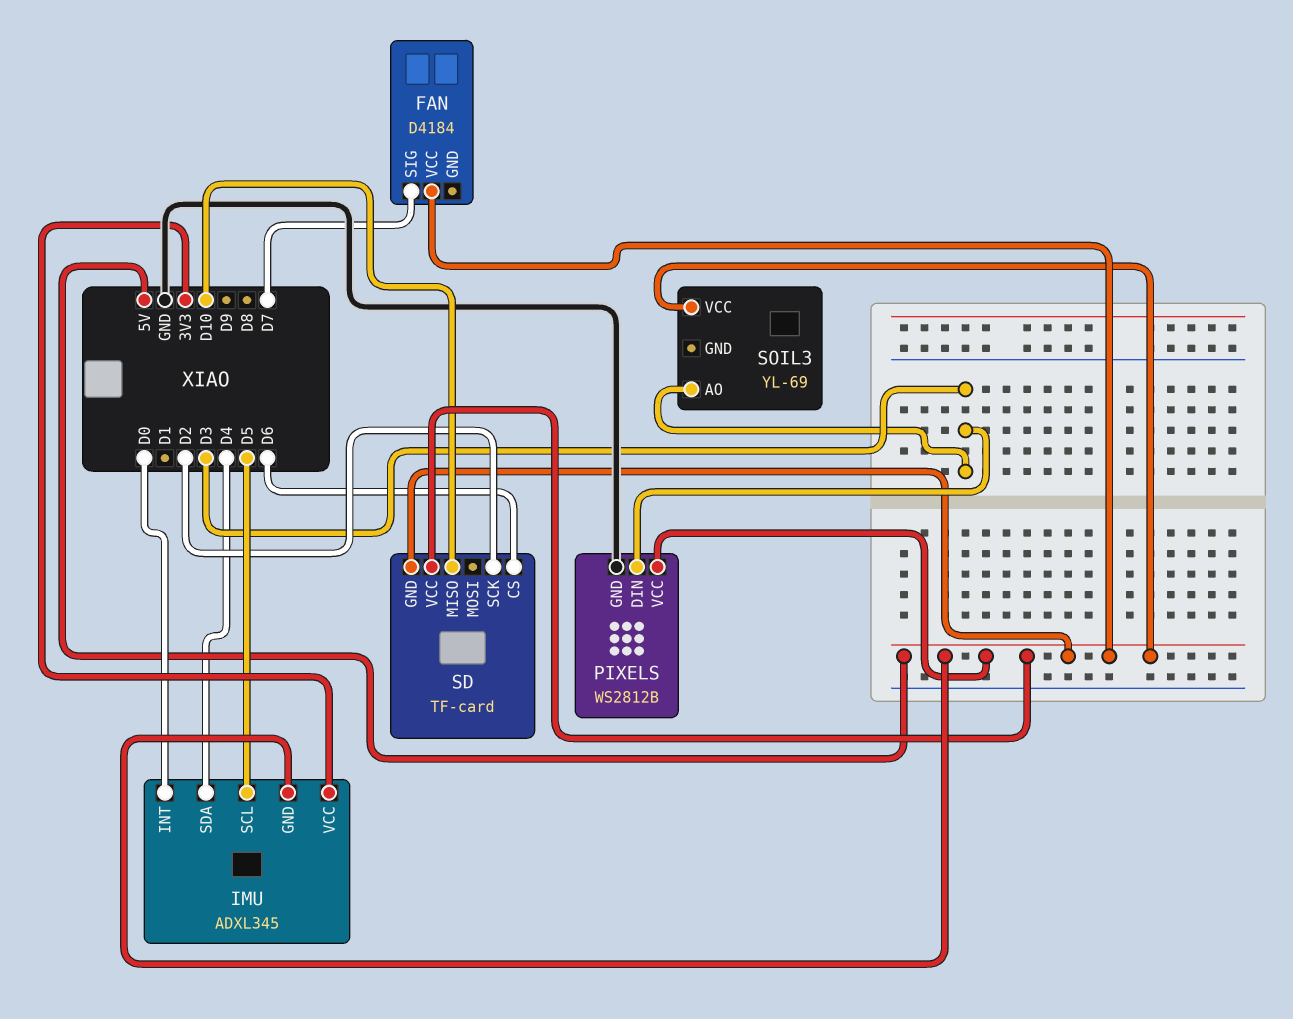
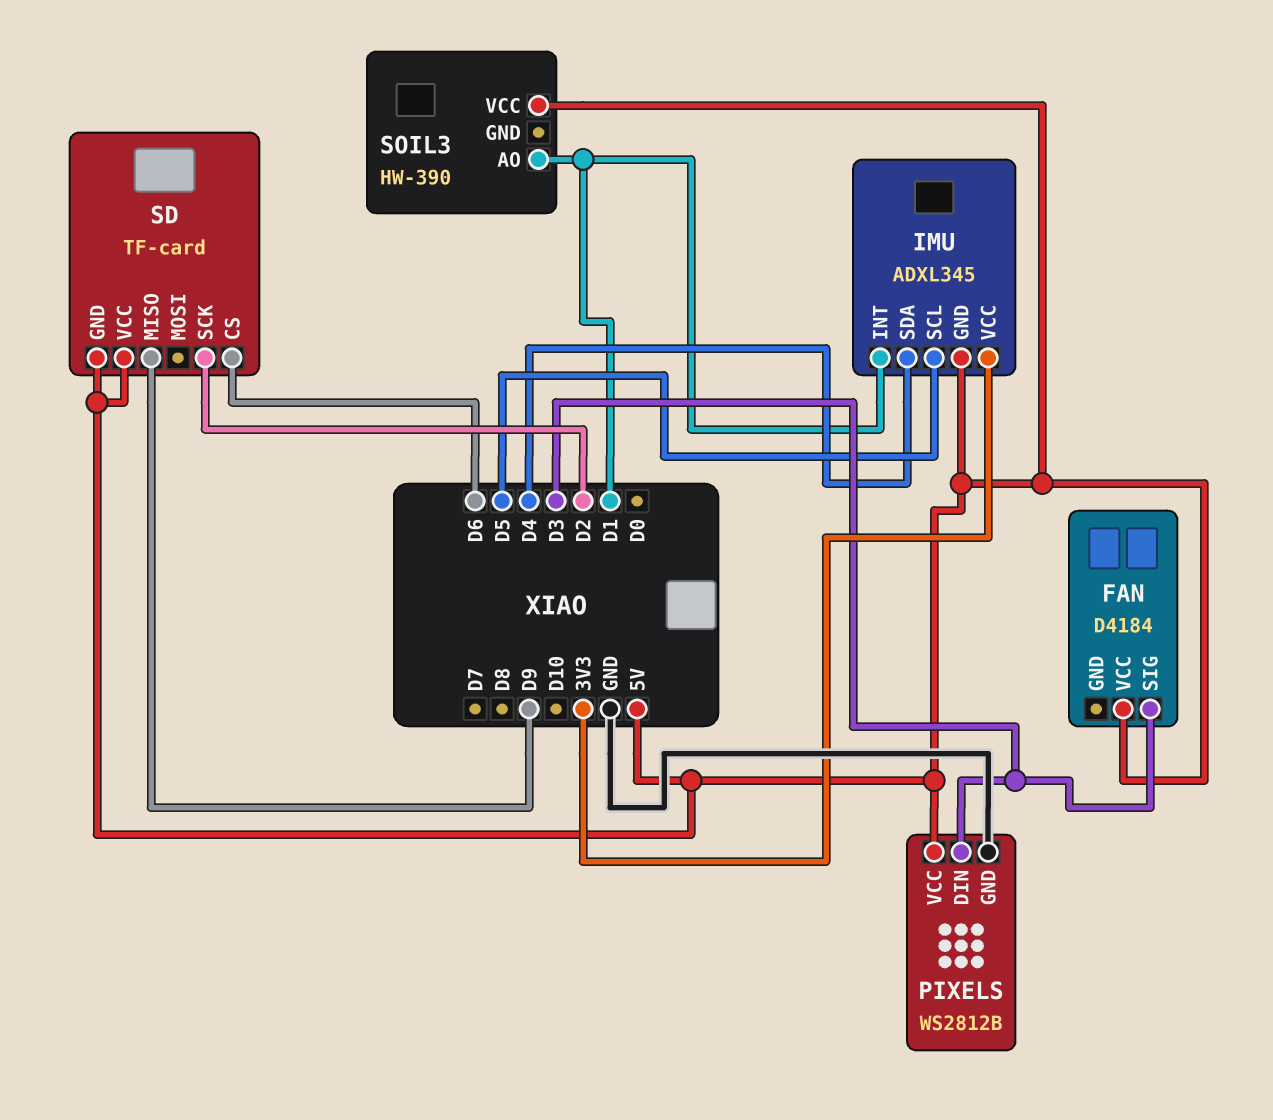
FAN pin SIG: D7 -> D3
IMU pin INT: D0 -> D1
SD pin MISO: D10 -> D9
SOIL3: YL-69 -> HW-390
SOIL3 pin AO: D3 -> D1

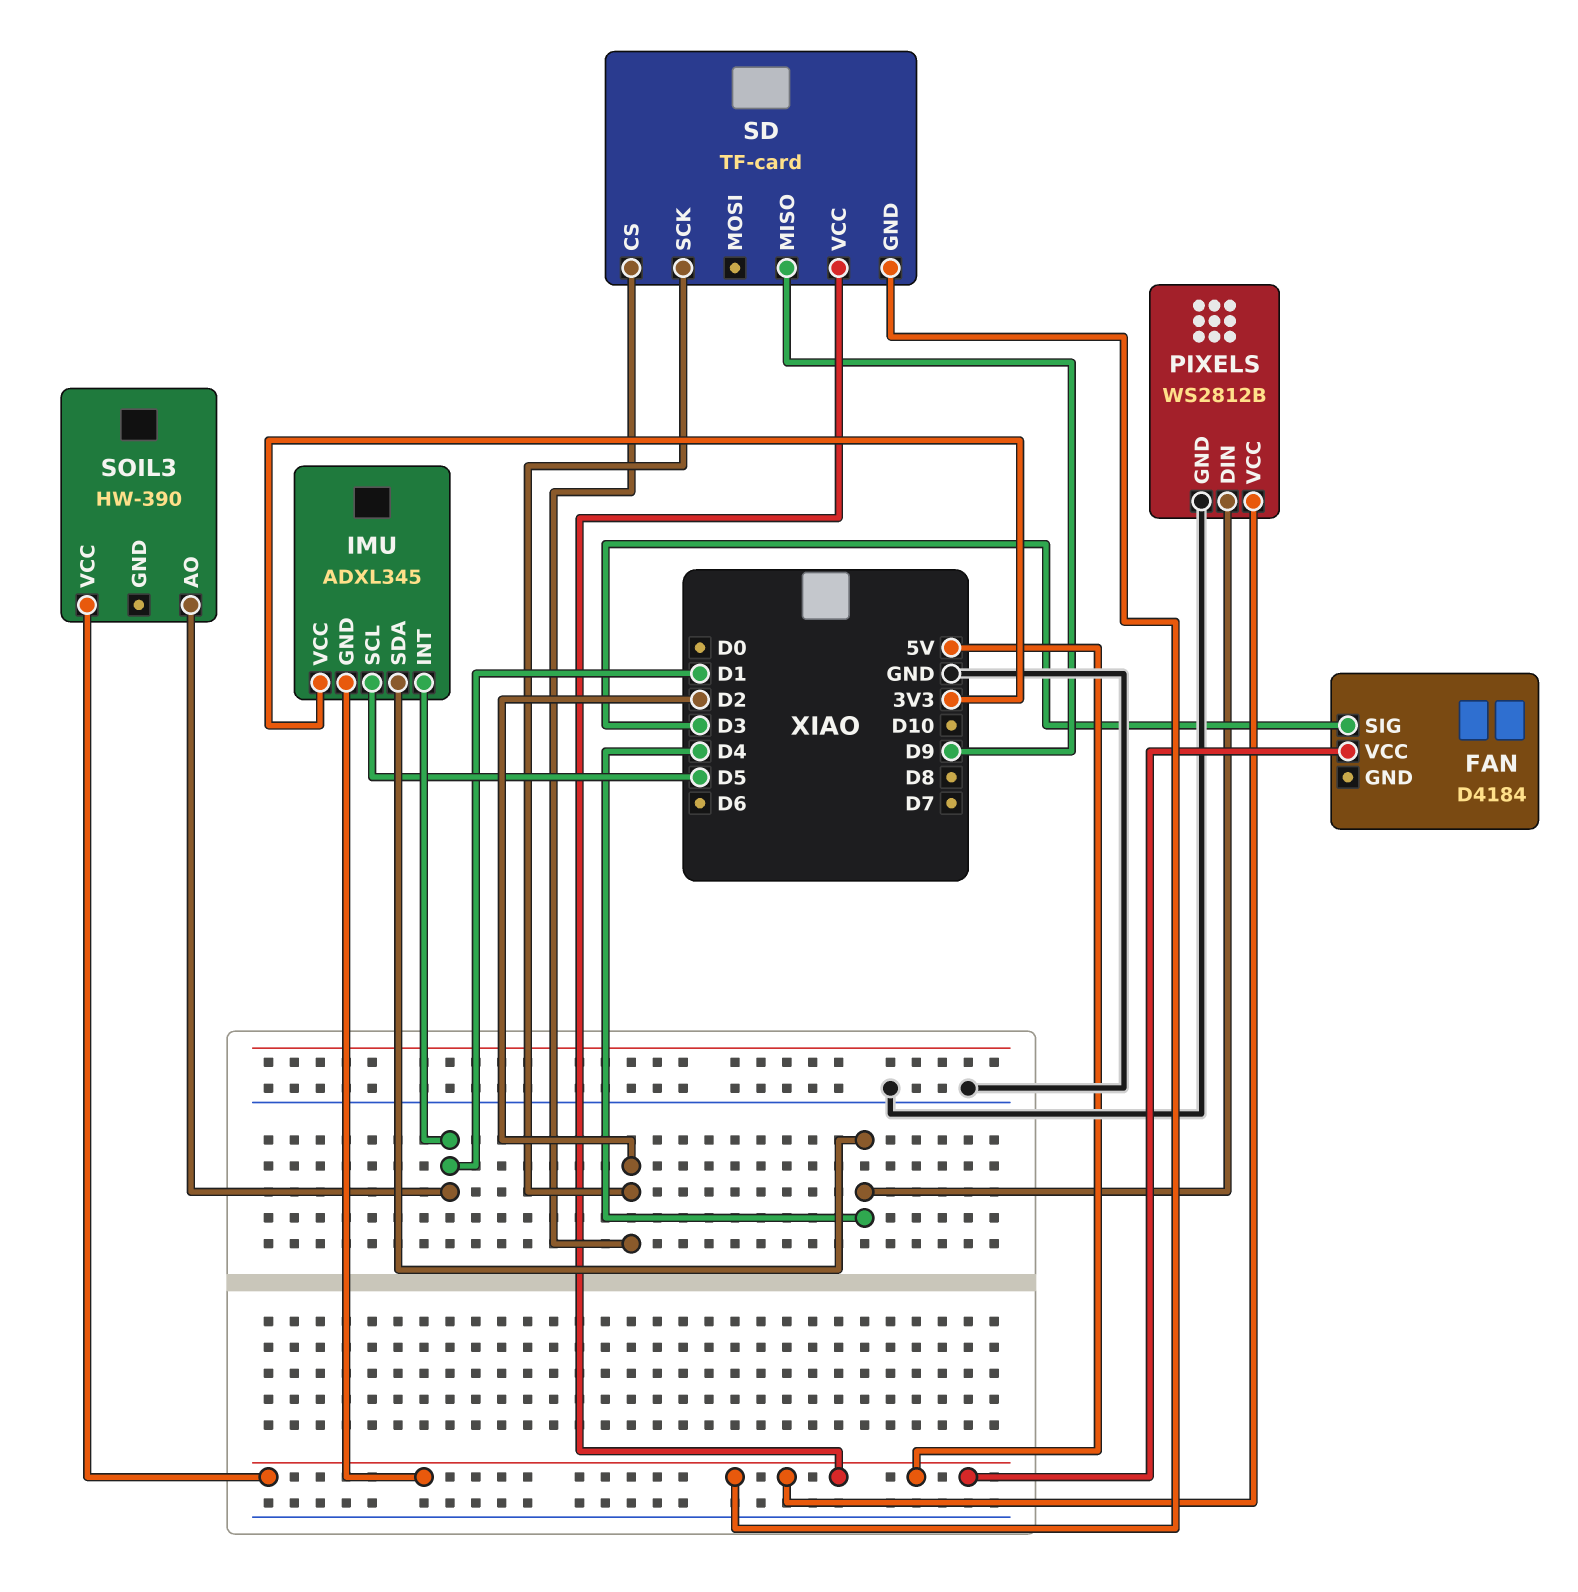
PIXELS pin DIN: D3 -> D4
SD pin CS: D6 -> D2

